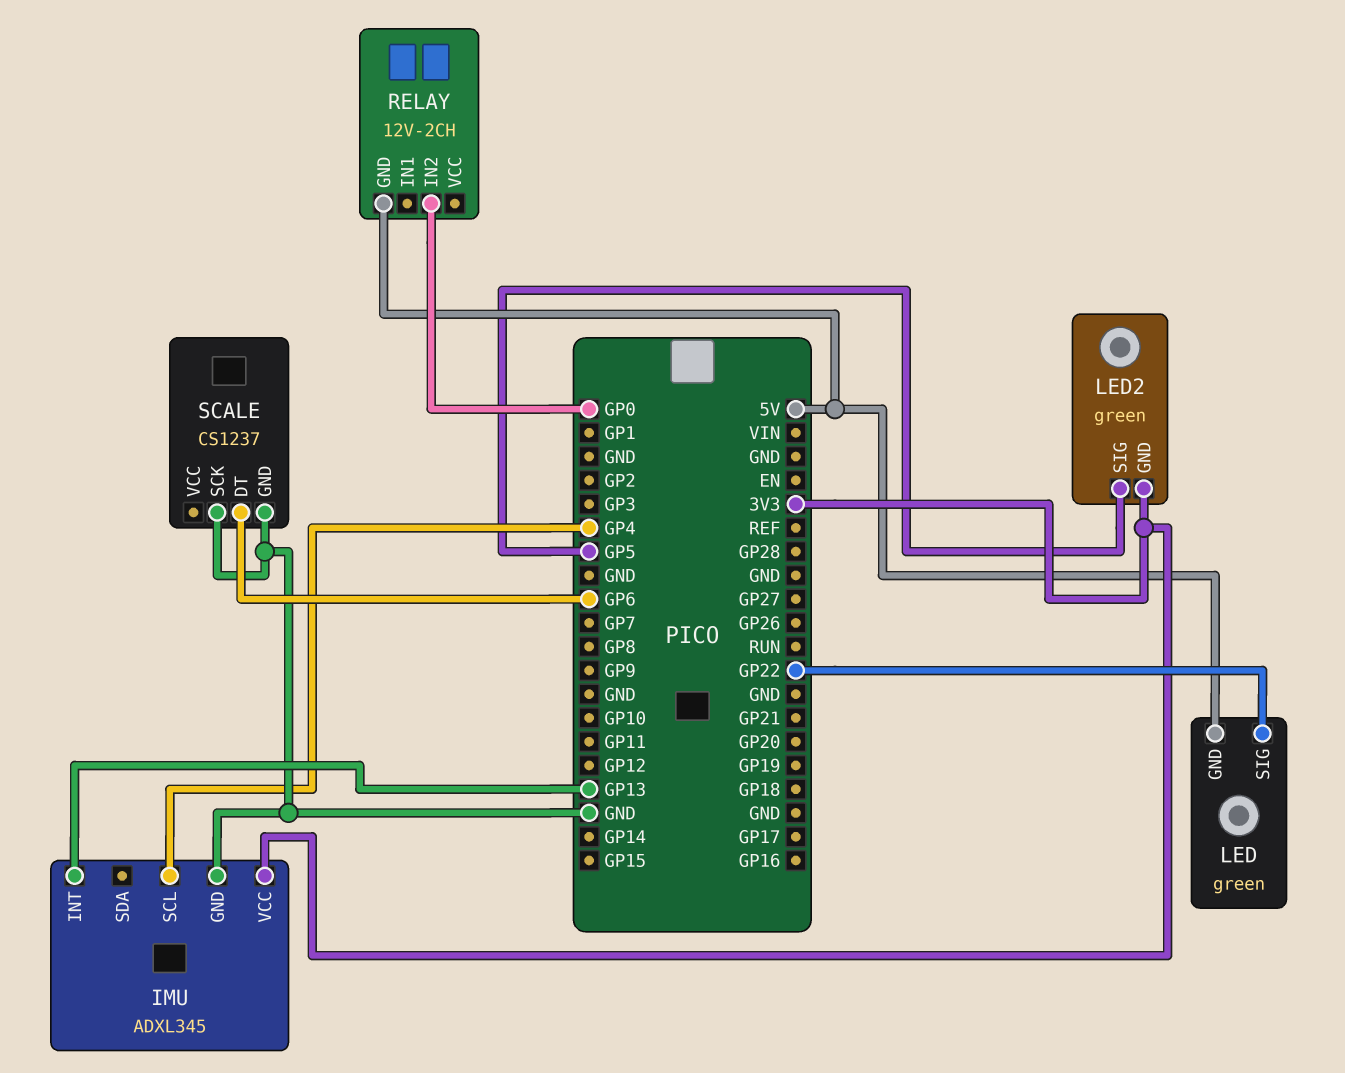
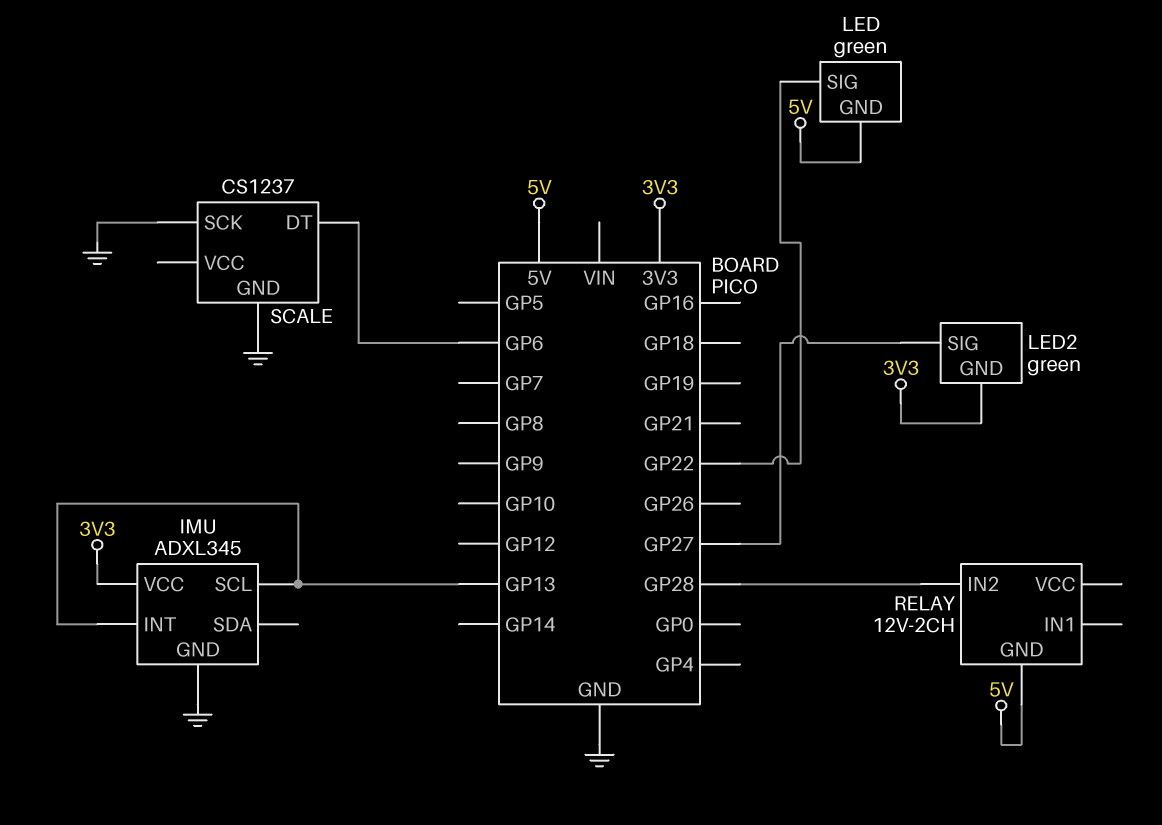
IMU pin SCL: GP4 -> GP13
LED2 pin SIG: GP5 -> GP27
RELAY pin IN2: GP0 -> GP28

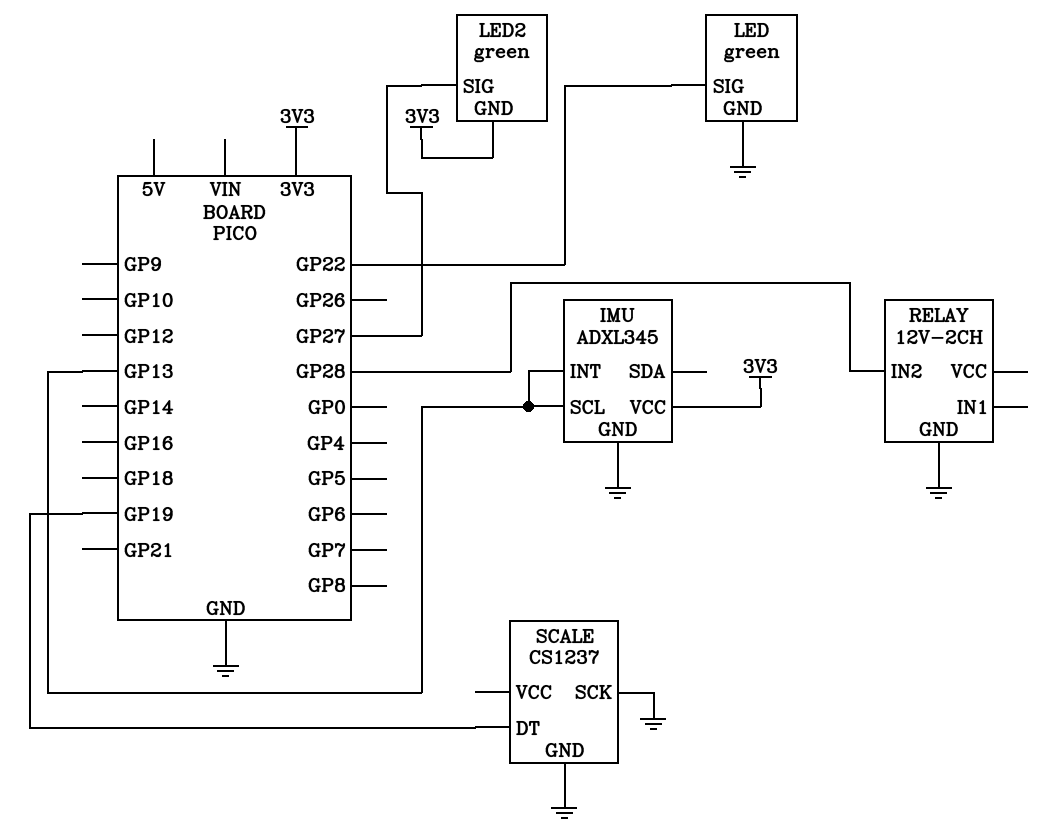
LED pin GND: 5V -> GND
RELAY pin GND: 5V -> GND
SCALE pin DT: GP6 -> GP19

